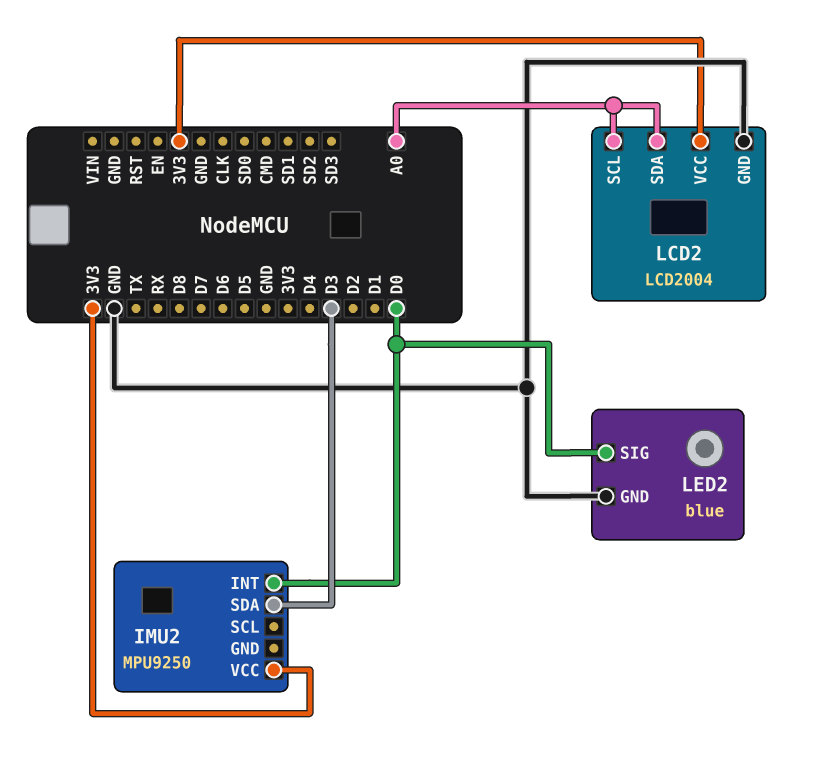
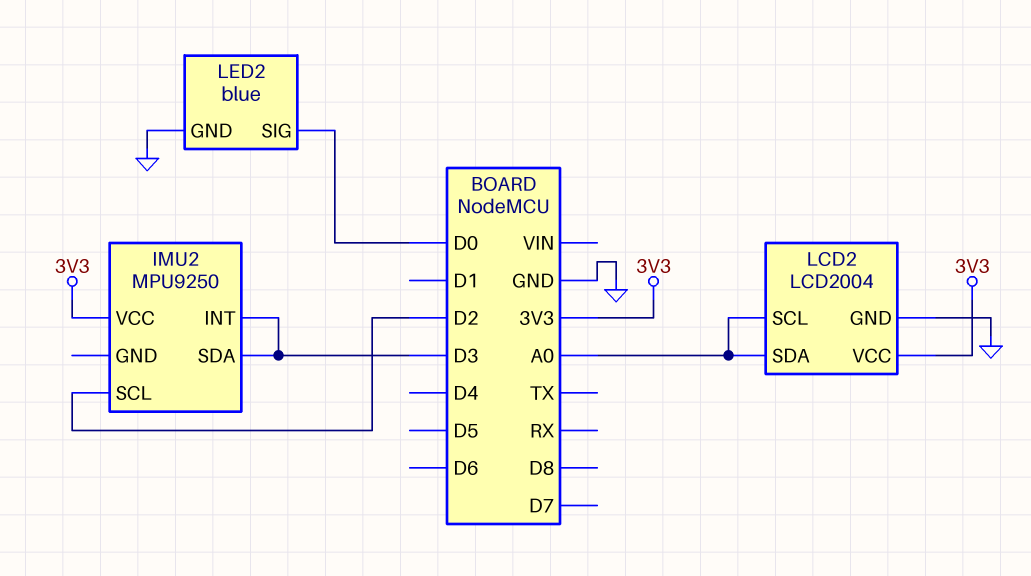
IMU2 pin INT: D0 -> D3
IMU2 pin SCL: none -> D2

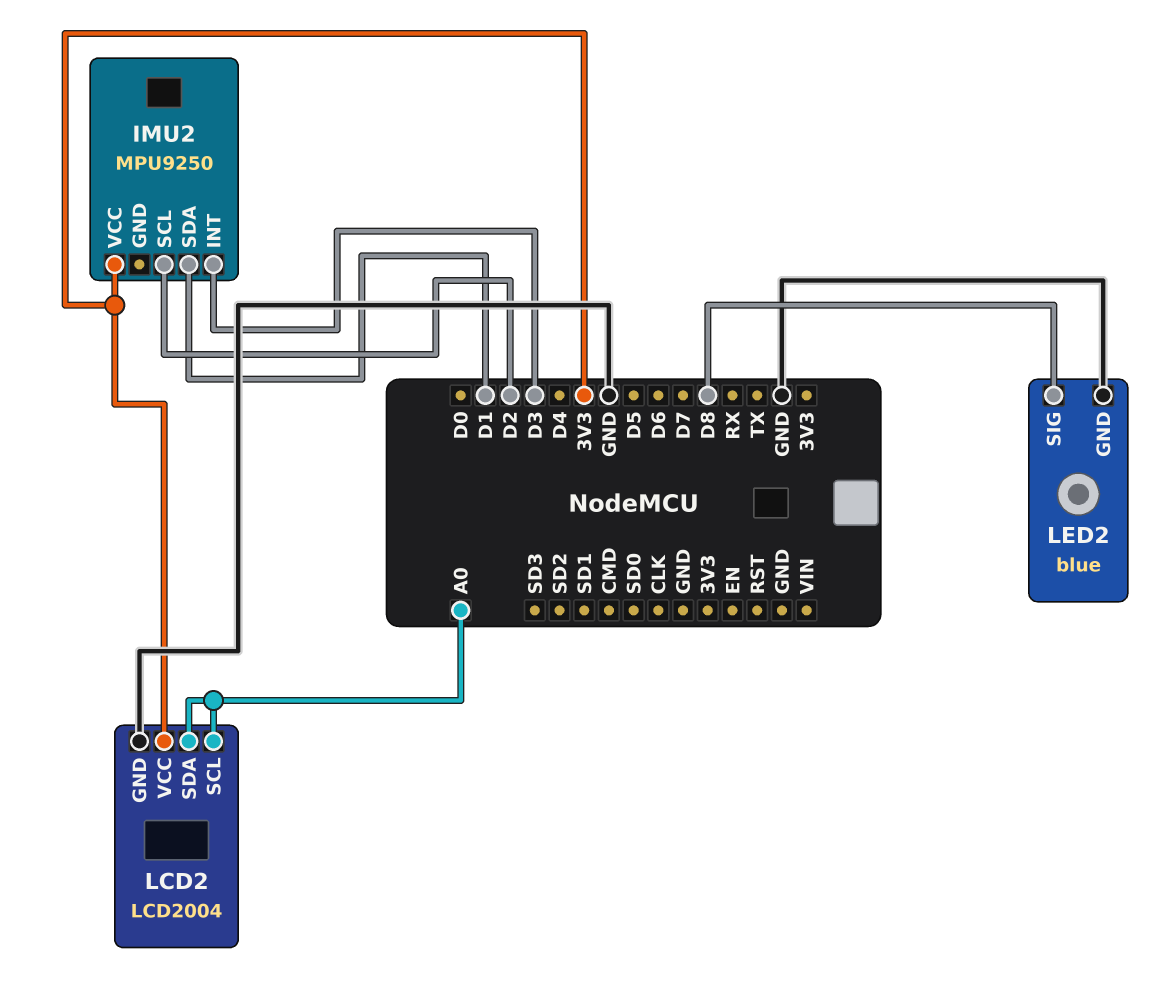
IMU2 pin SDA: D3 -> D1
LED2 pin SIG: D0 -> D8

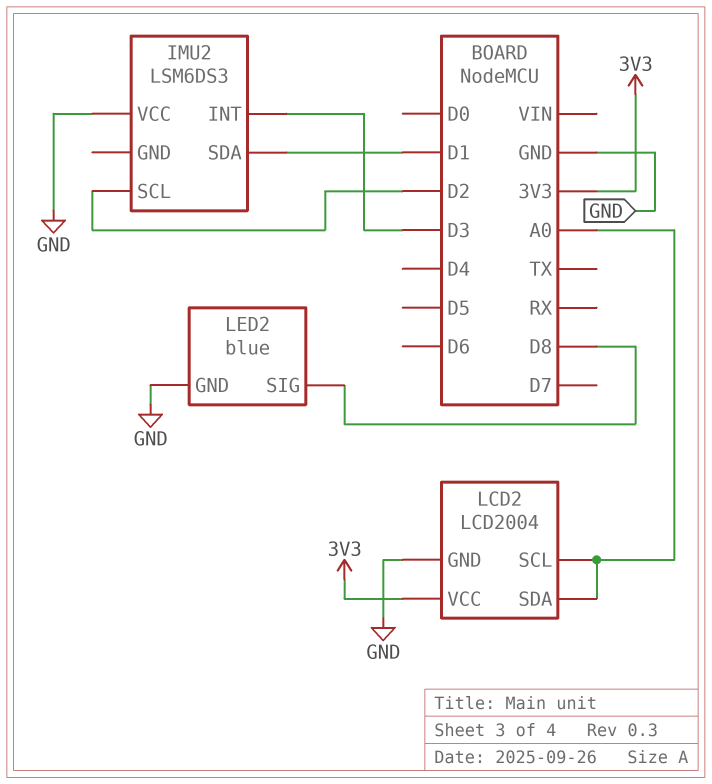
IMU2: MPU9250 -> LSM6DS3
IMU2 pin VCC: 3V3 -> GND

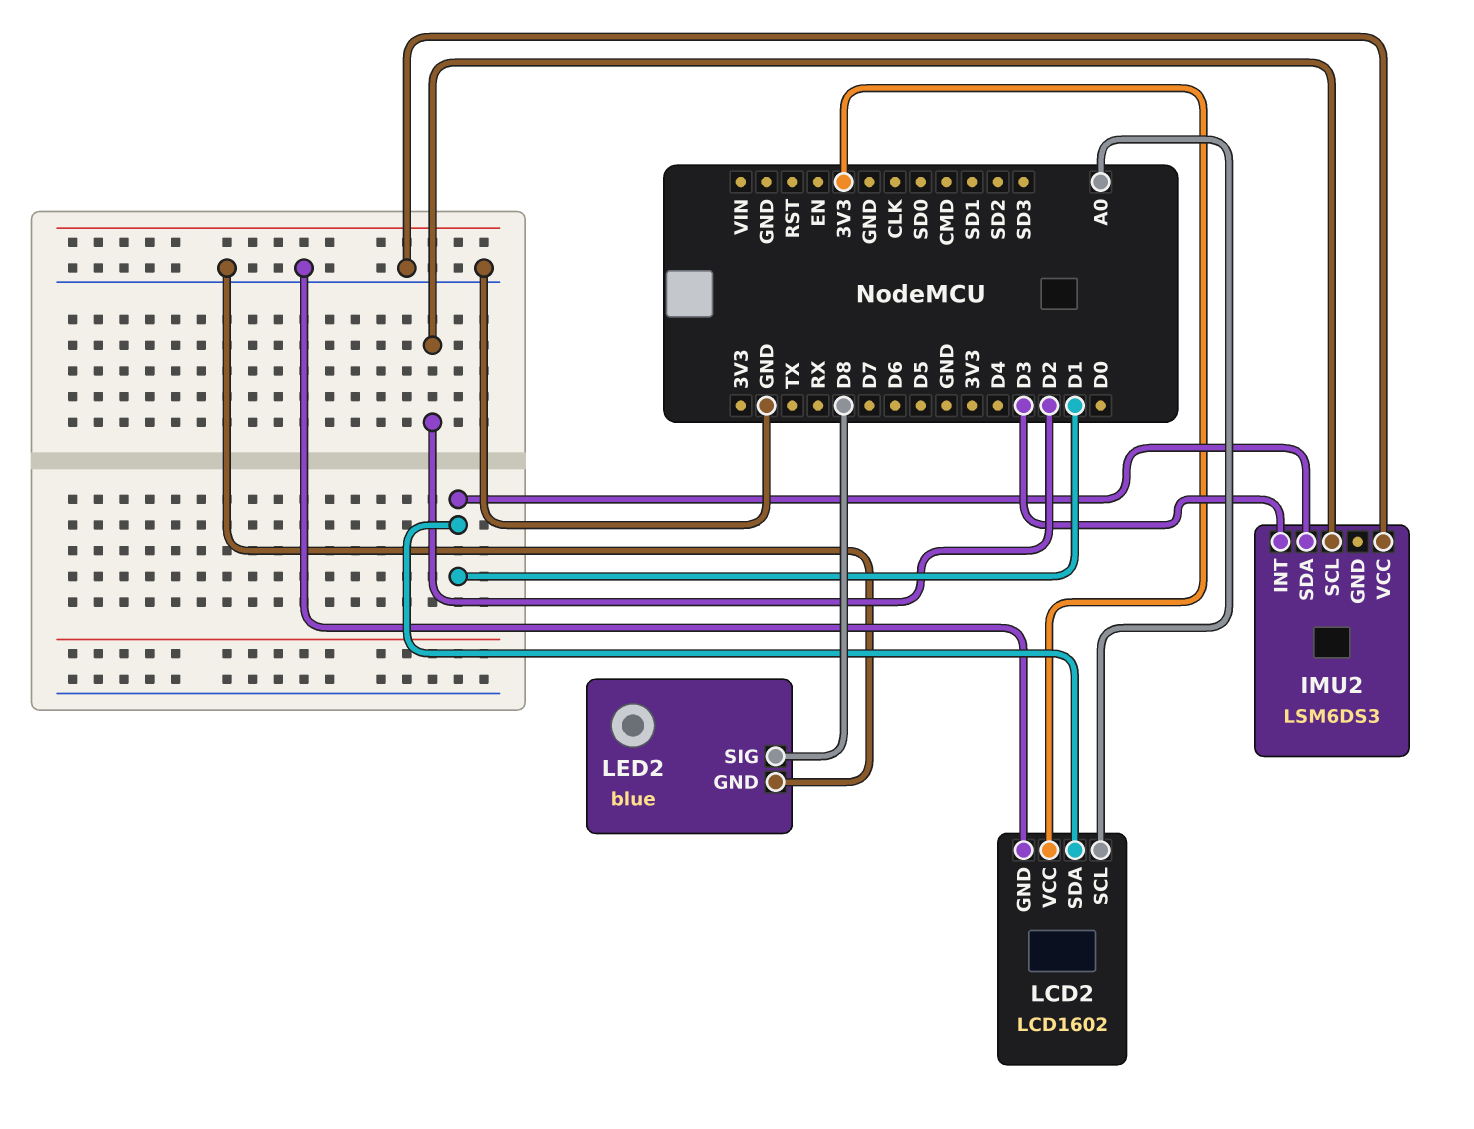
LCD2: LCD2004 -> LCD1602
LCD2 pin SDA: A0 -> D1

